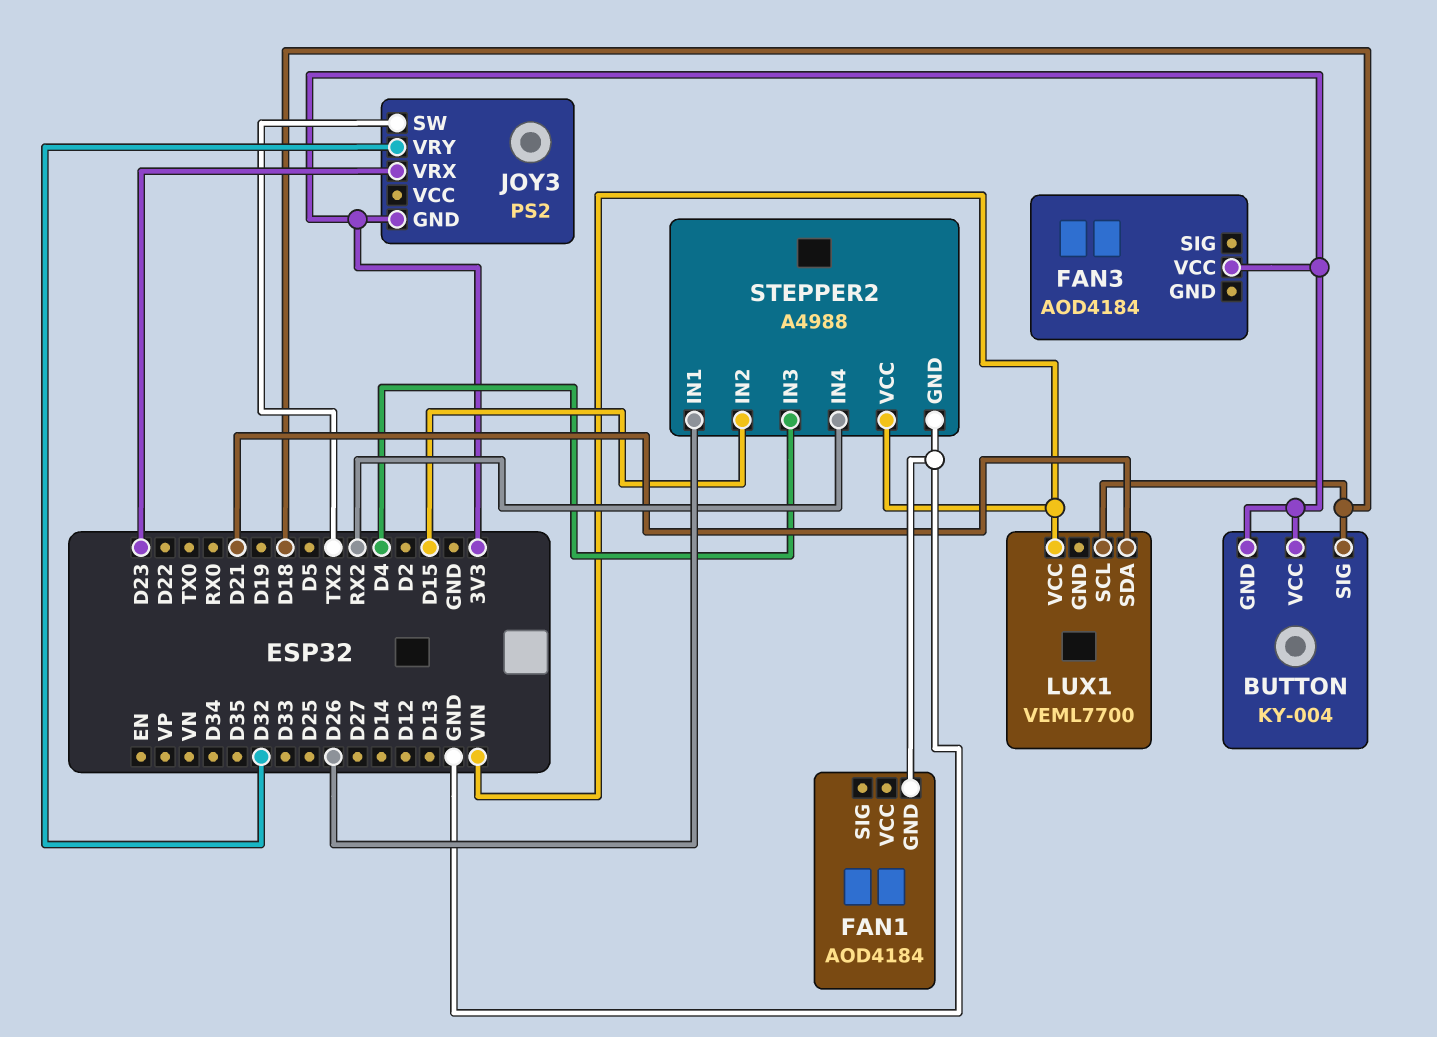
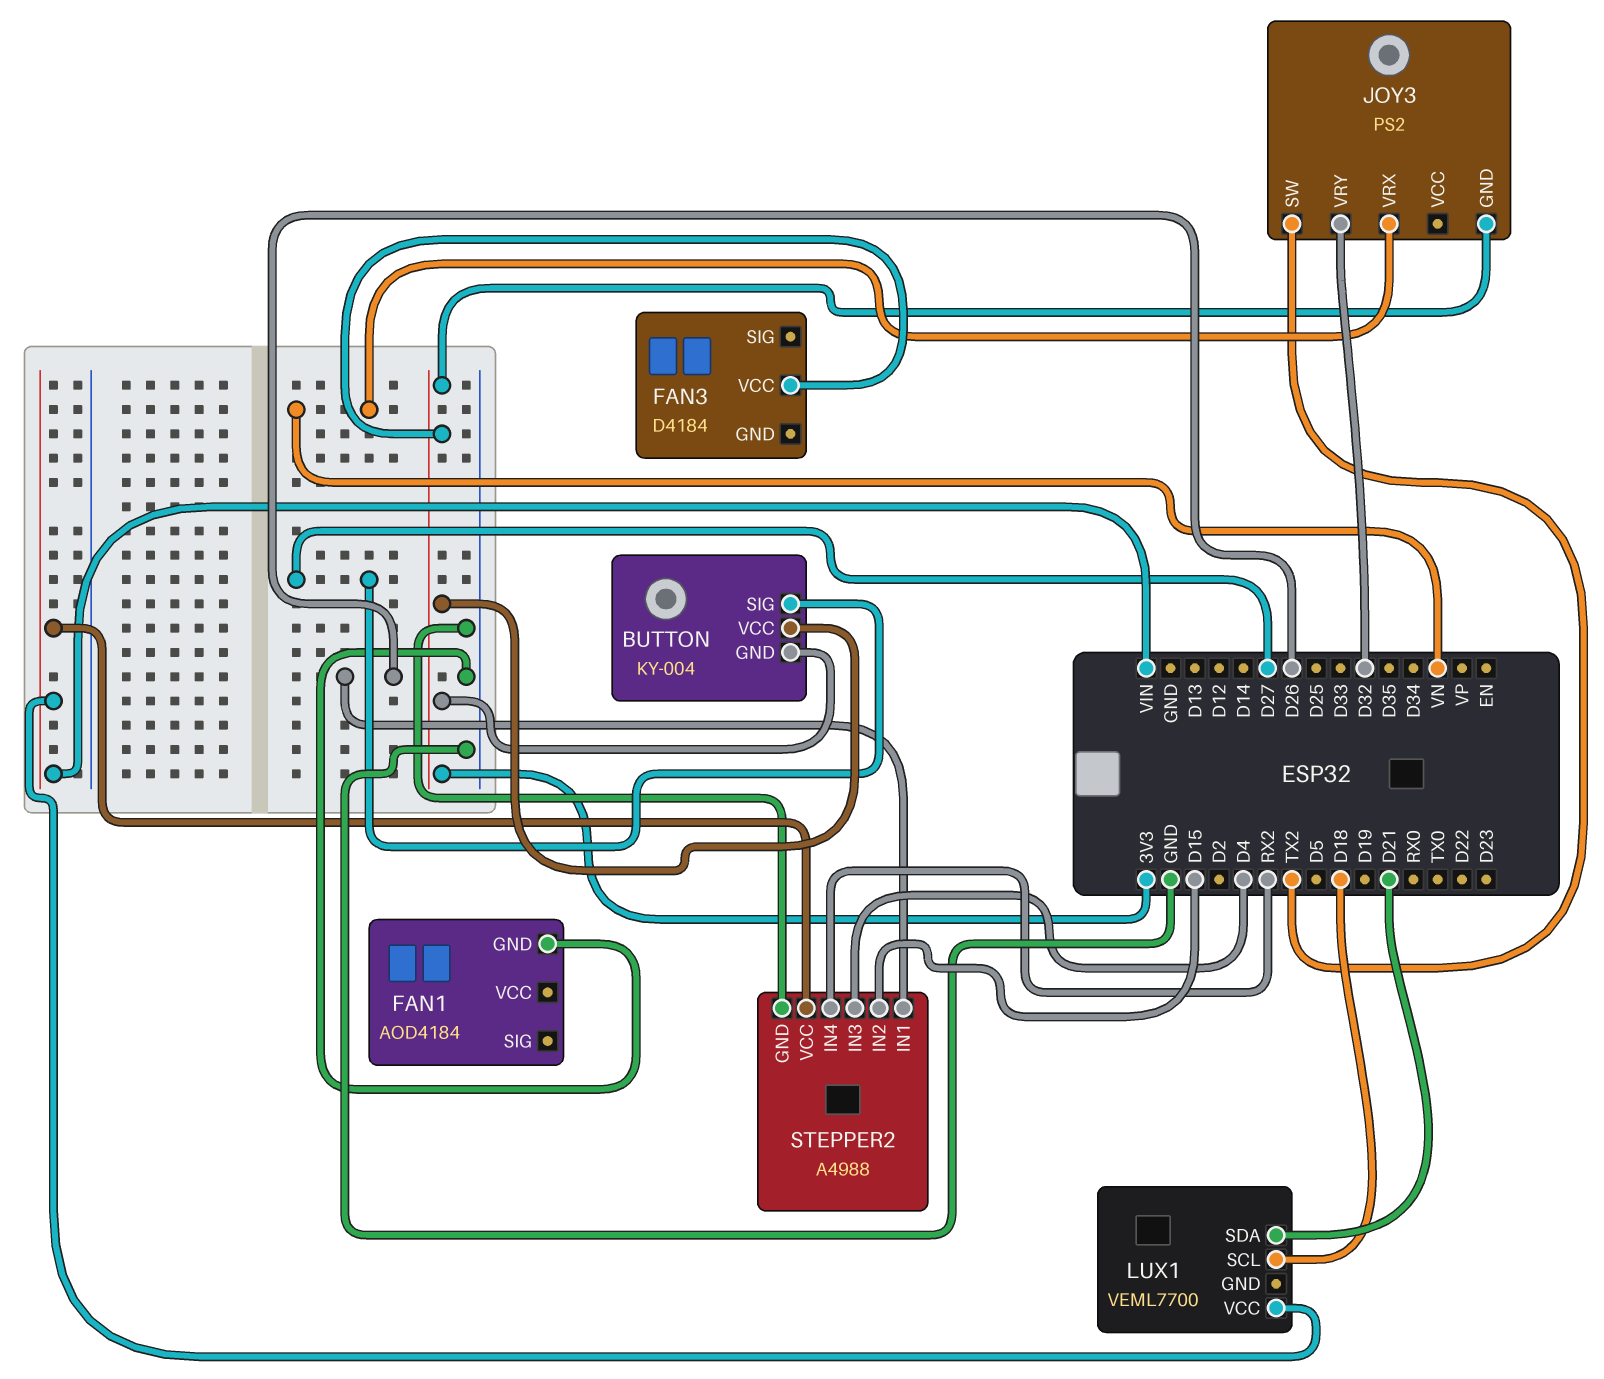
BUTTON pin SIG: D18 -> D27
FAN3: AOD4184 -> D4184
JOY3 pin VRX: D23 -> VN

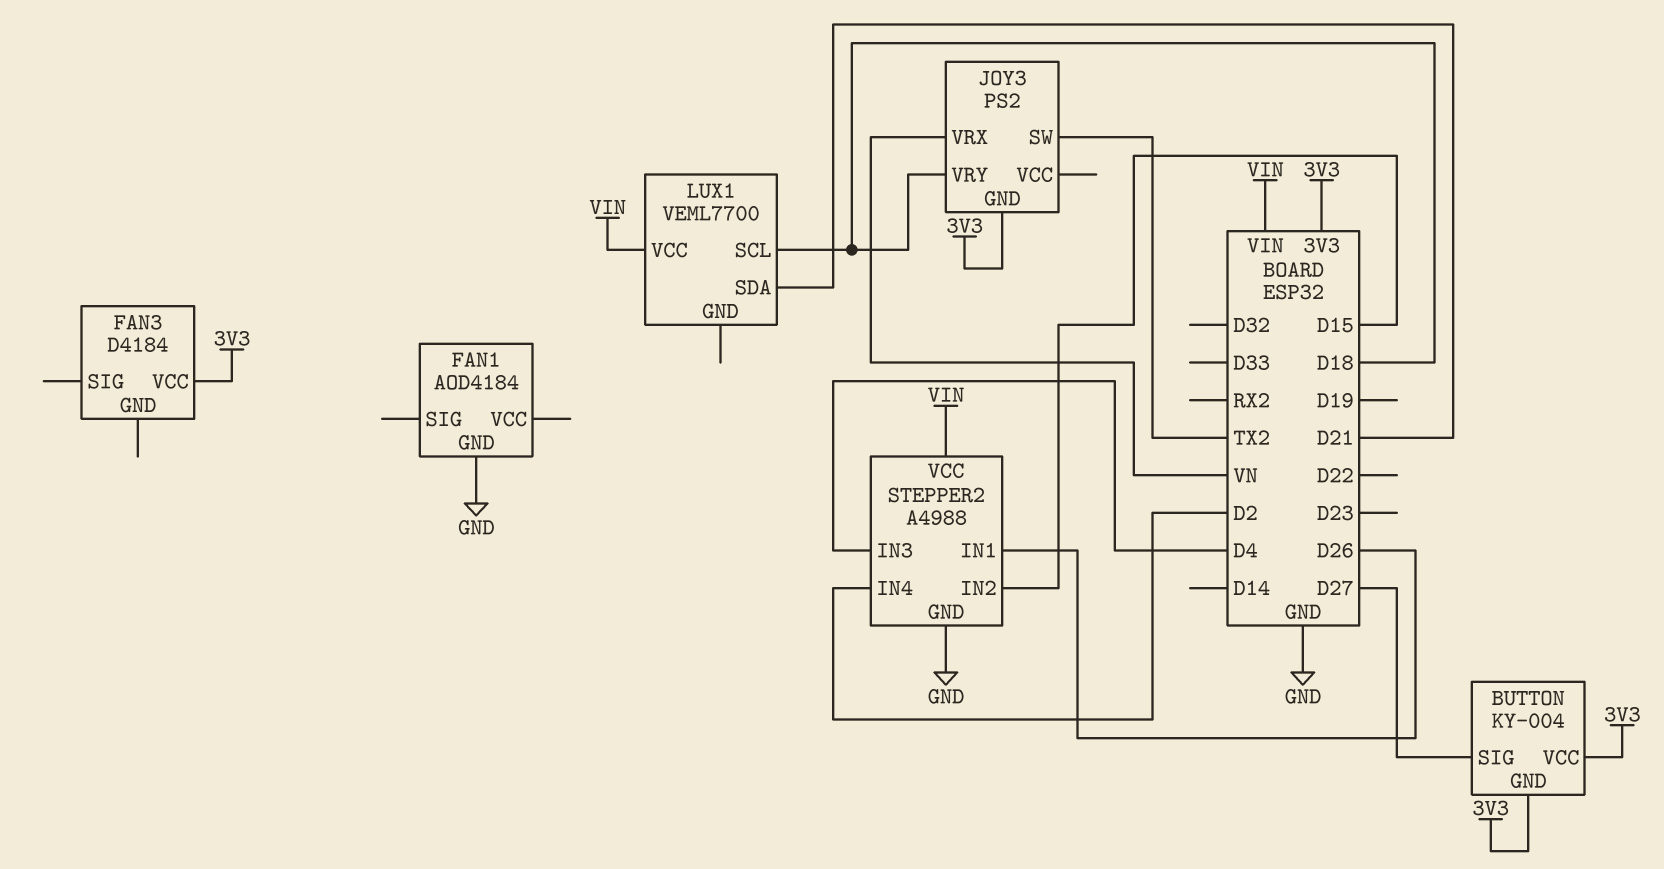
JOY3 pin VRY: D32 -> D18
STEPPER2 pin IN4: RX2 -> D2

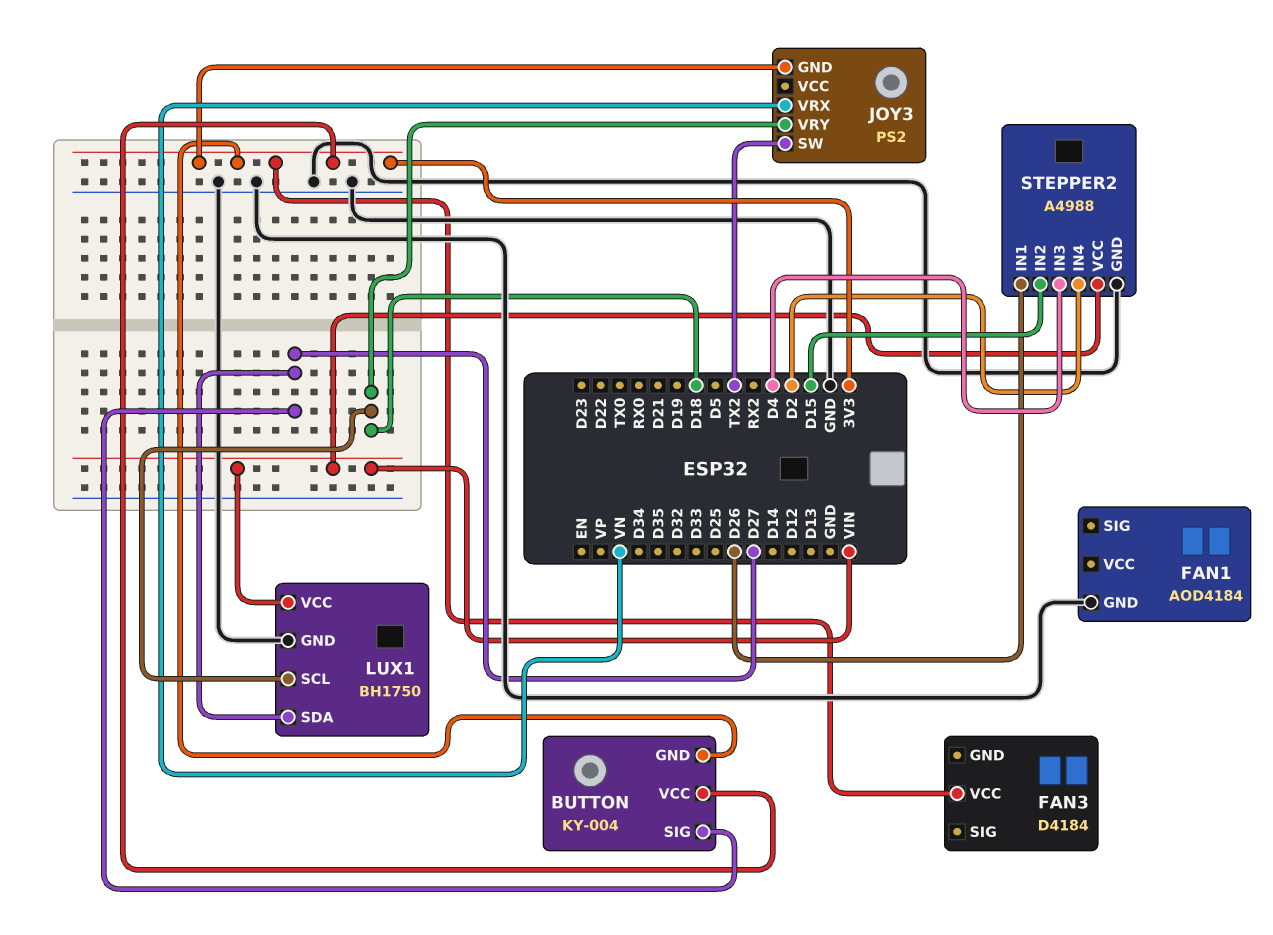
LUX1: VEML7700 -> BH1750
LUX1 pin GND: none -> GND
LUX1 pin SDA: D21 -> D27

